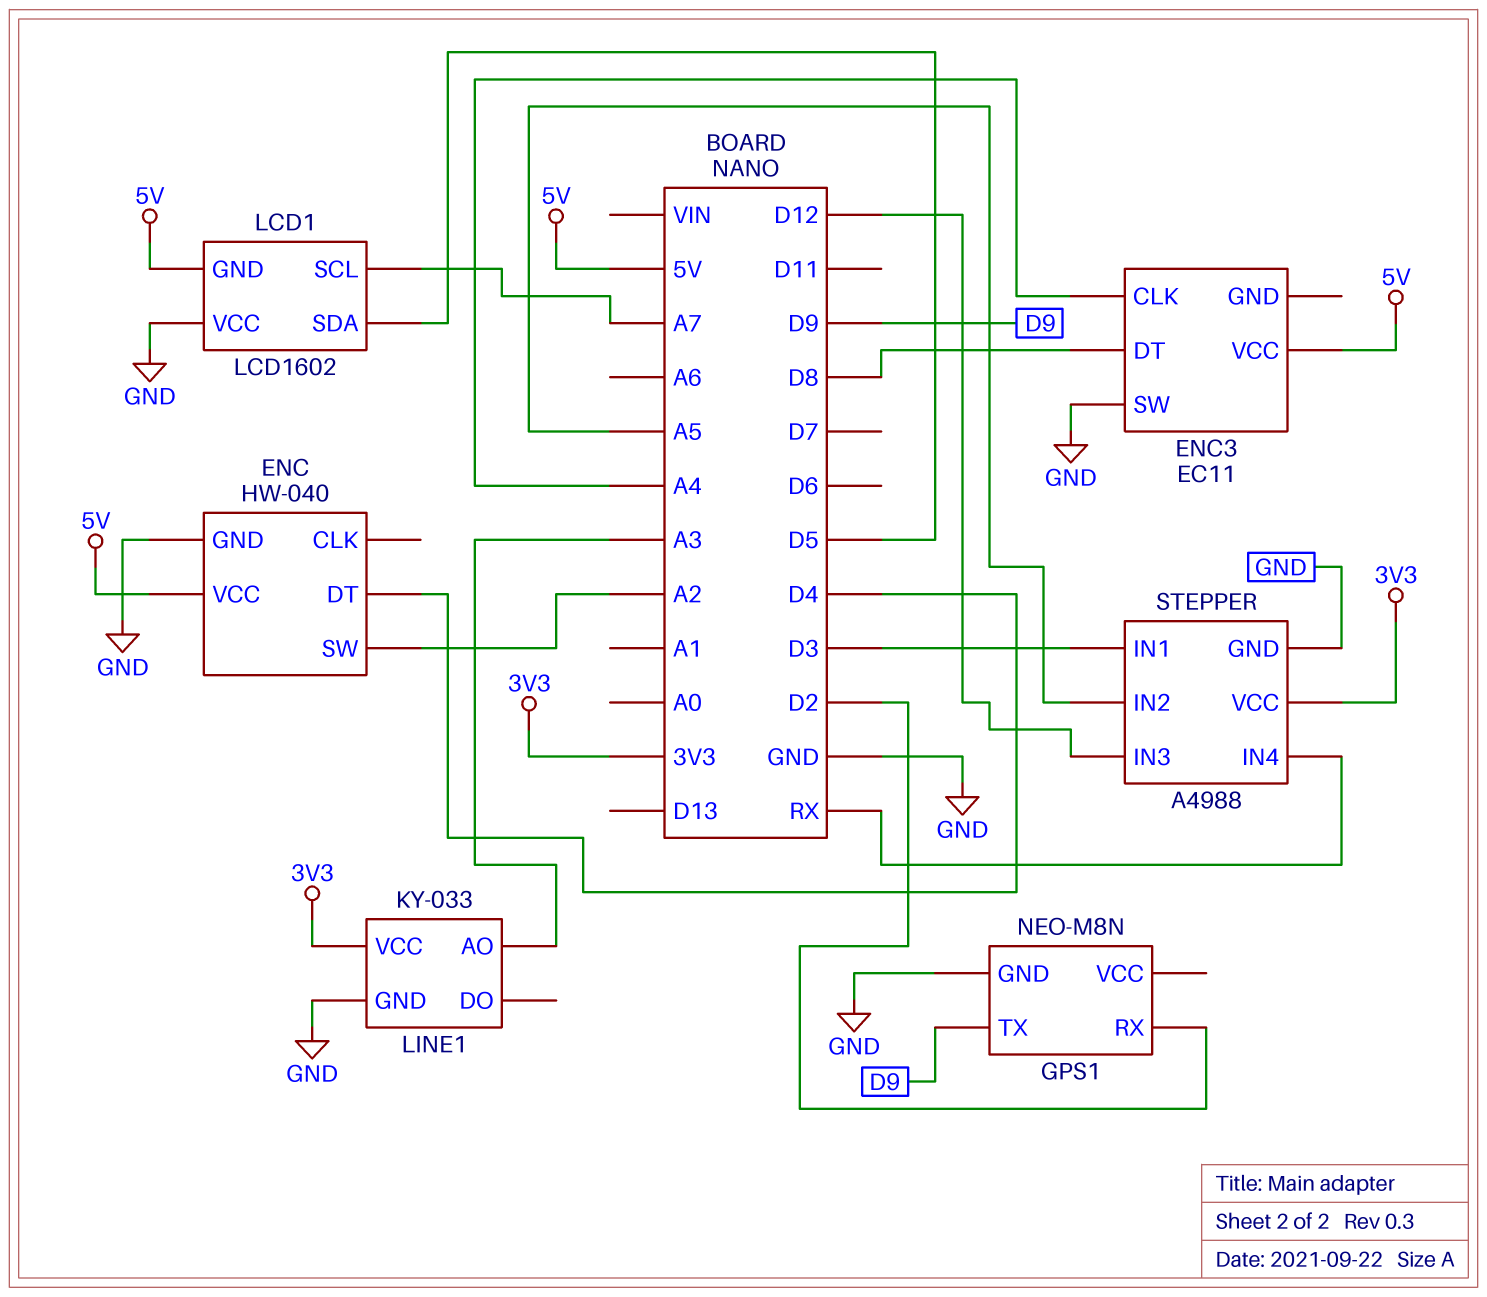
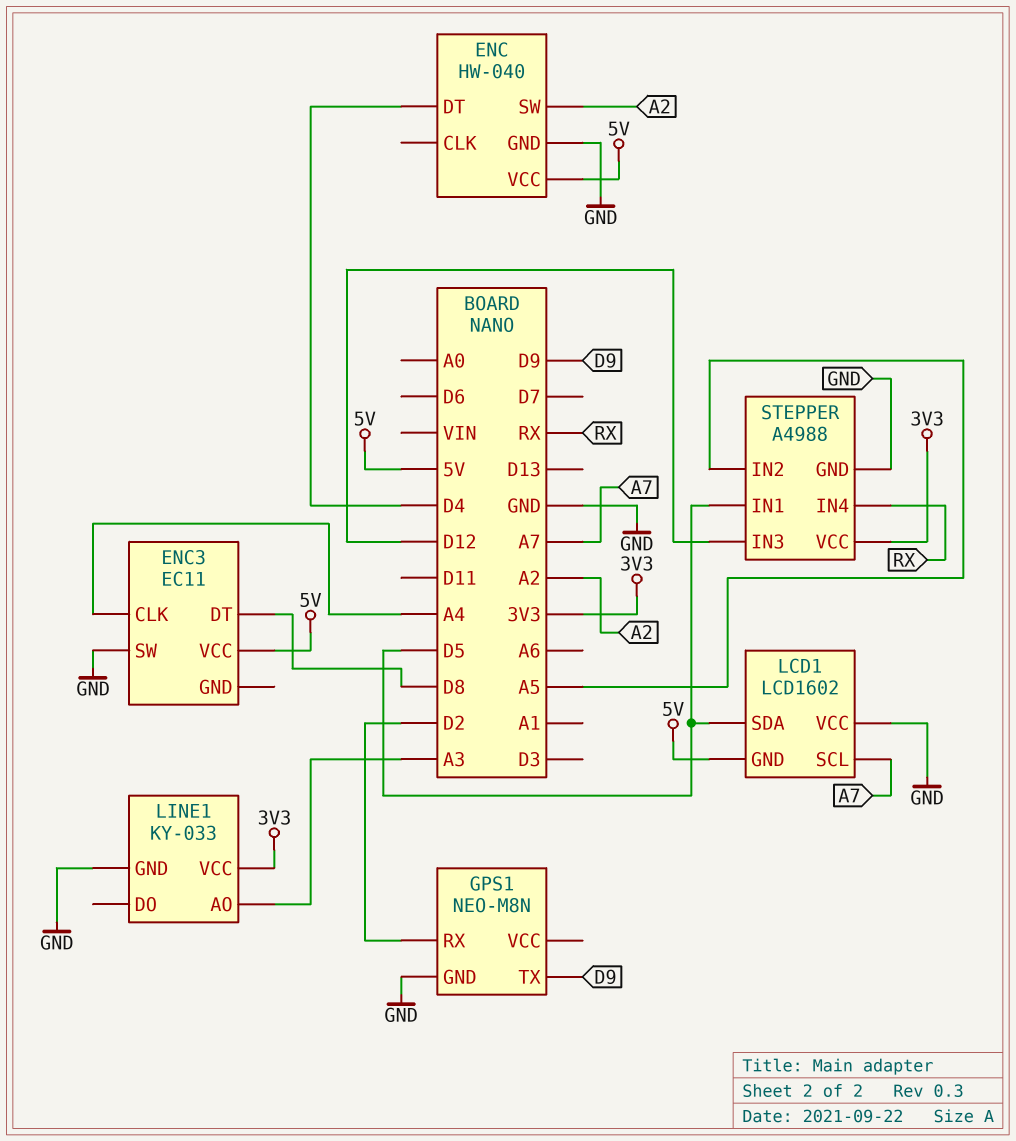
STEPPER pin IN1: D3 -> D5

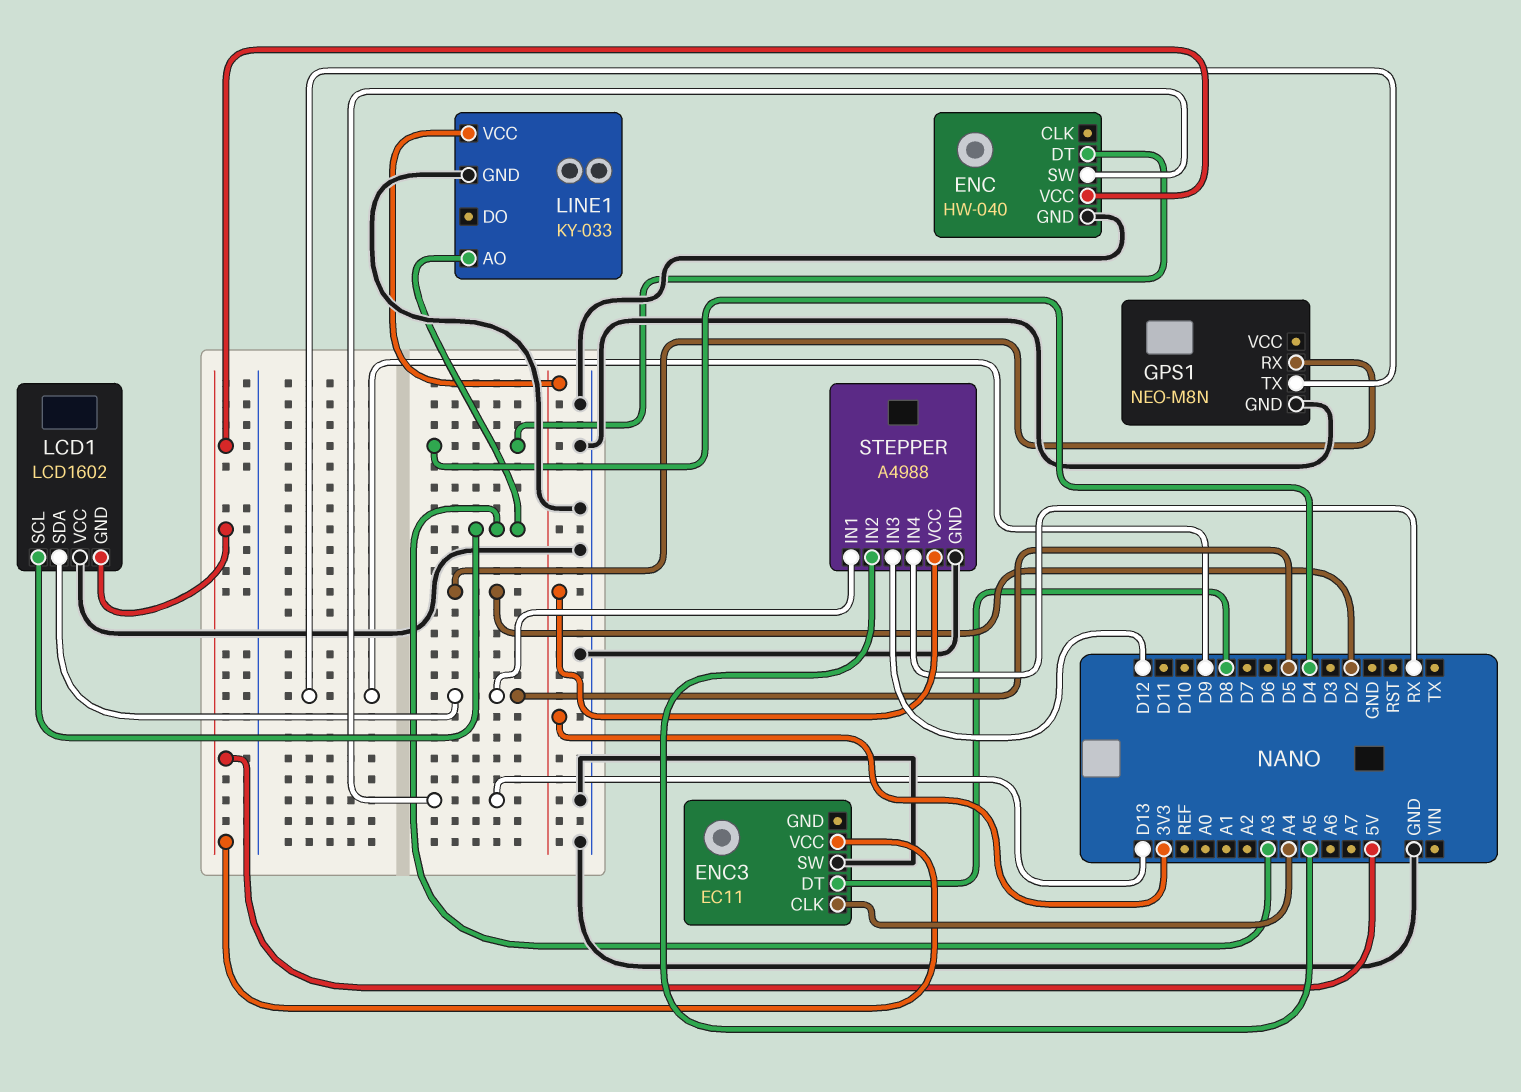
ENC pin SW: A2 -> D13
LCD1 pin SCL: A7 -> A3

